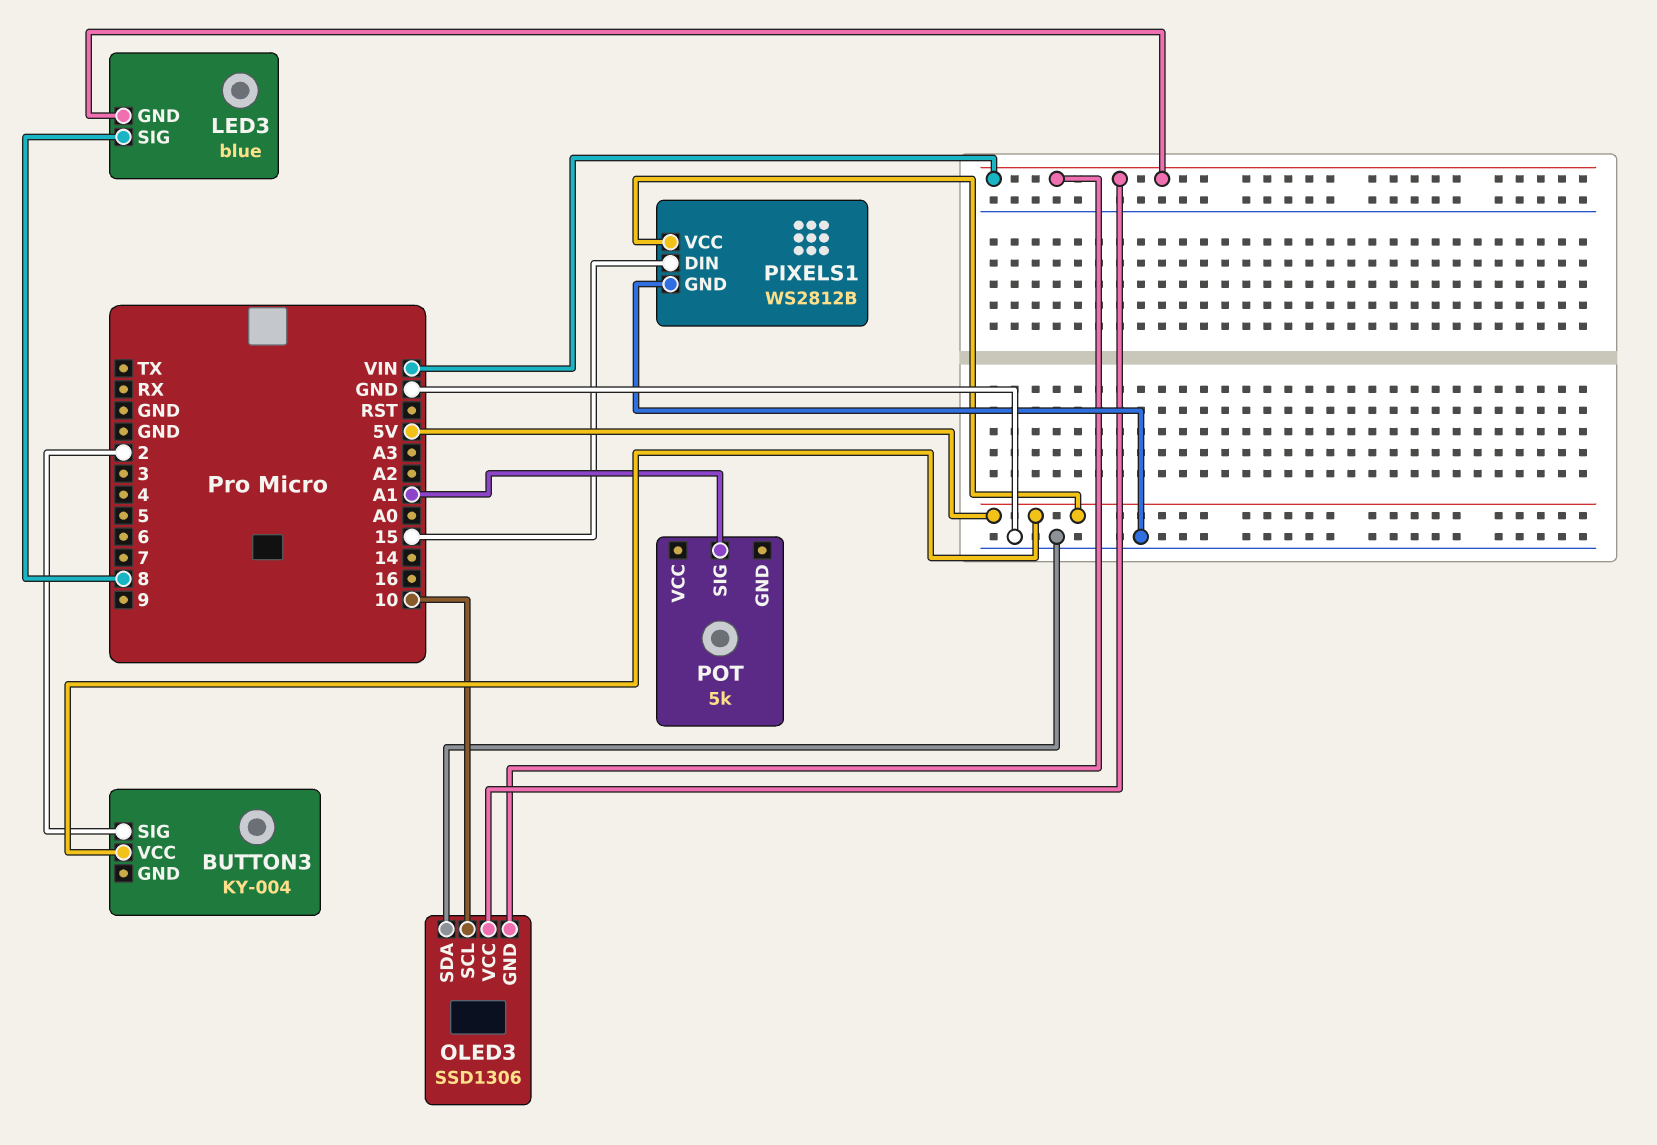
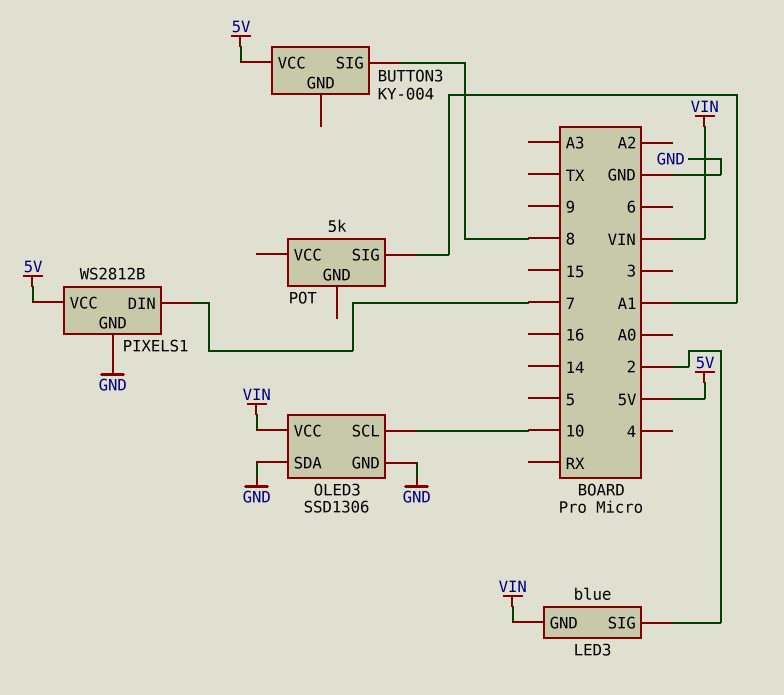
BUTTON3 pin SIG: 2 -> 8
LED3 pin SIG: 8 -> 2
OLED3 pin GND: VIN -> GND
PIXELS1 pin DIN: 15 -> 7

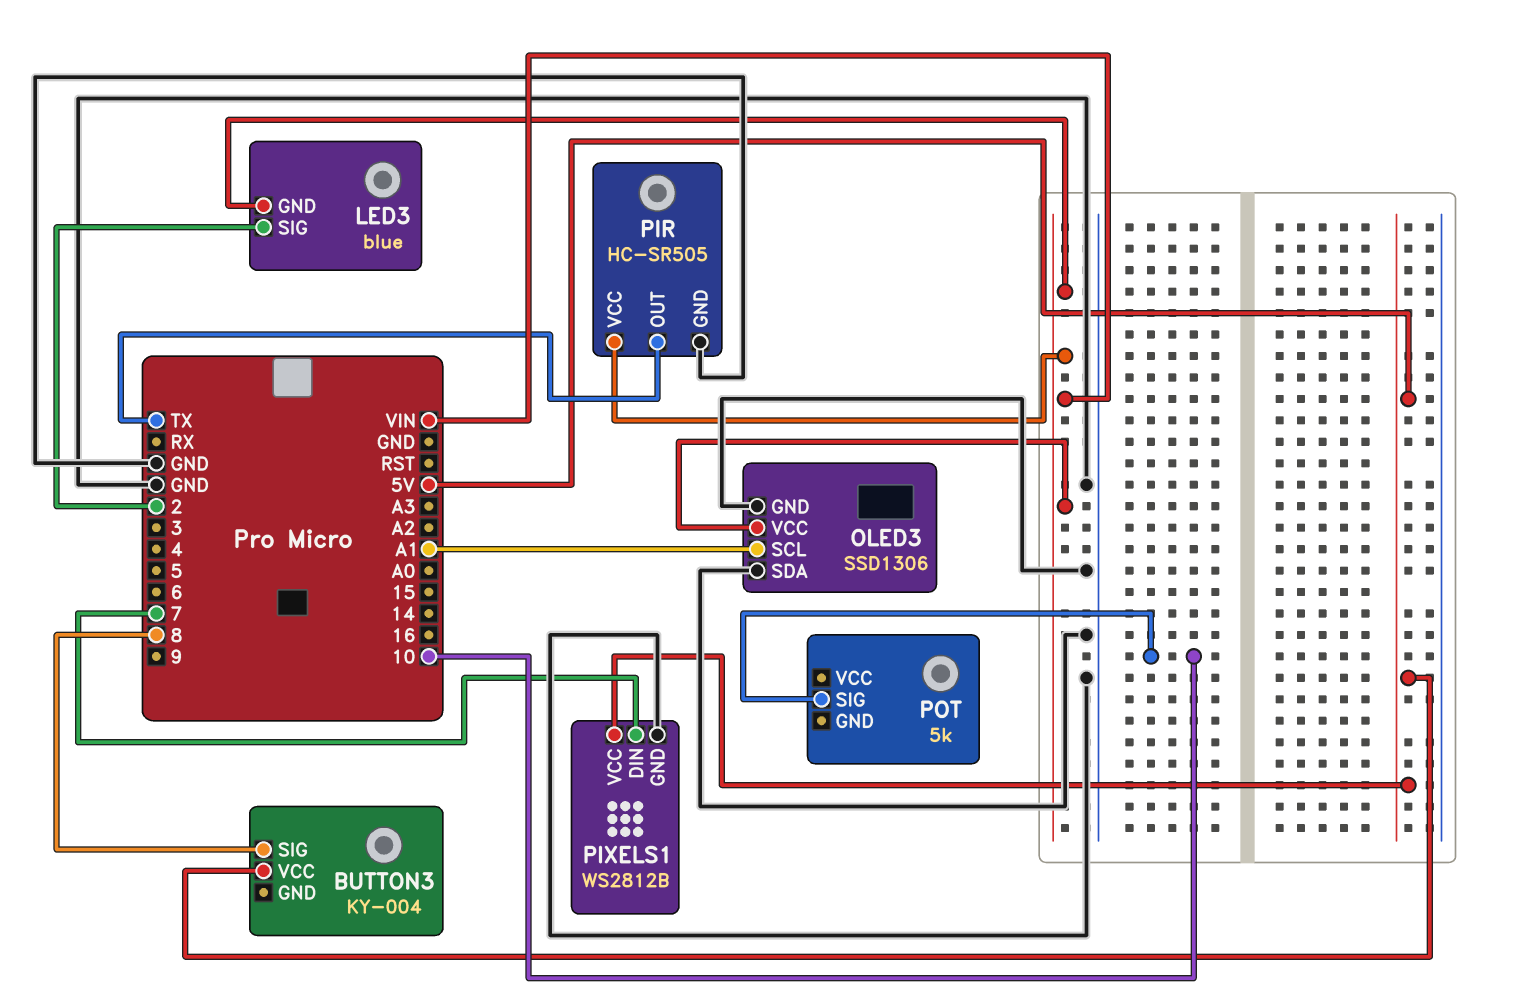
OLED3 pin SCL: 10 -> A1
PIR: none -> HC-SR505
PIR pin GND: none -> GND
PIR pin OUT: none -> TX
PIR pin VCC: none -> VIN
POT pin SIG: A1 -> 10

